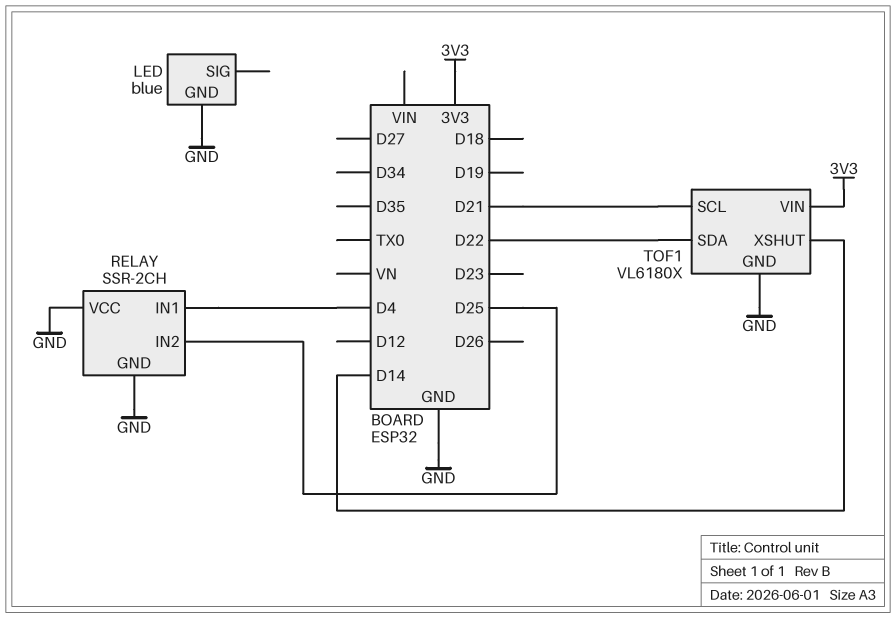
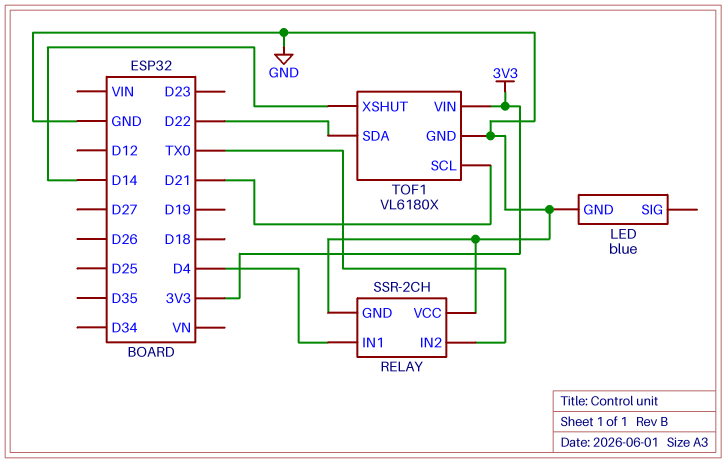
RELAY pin IN2: D25 -> TX0

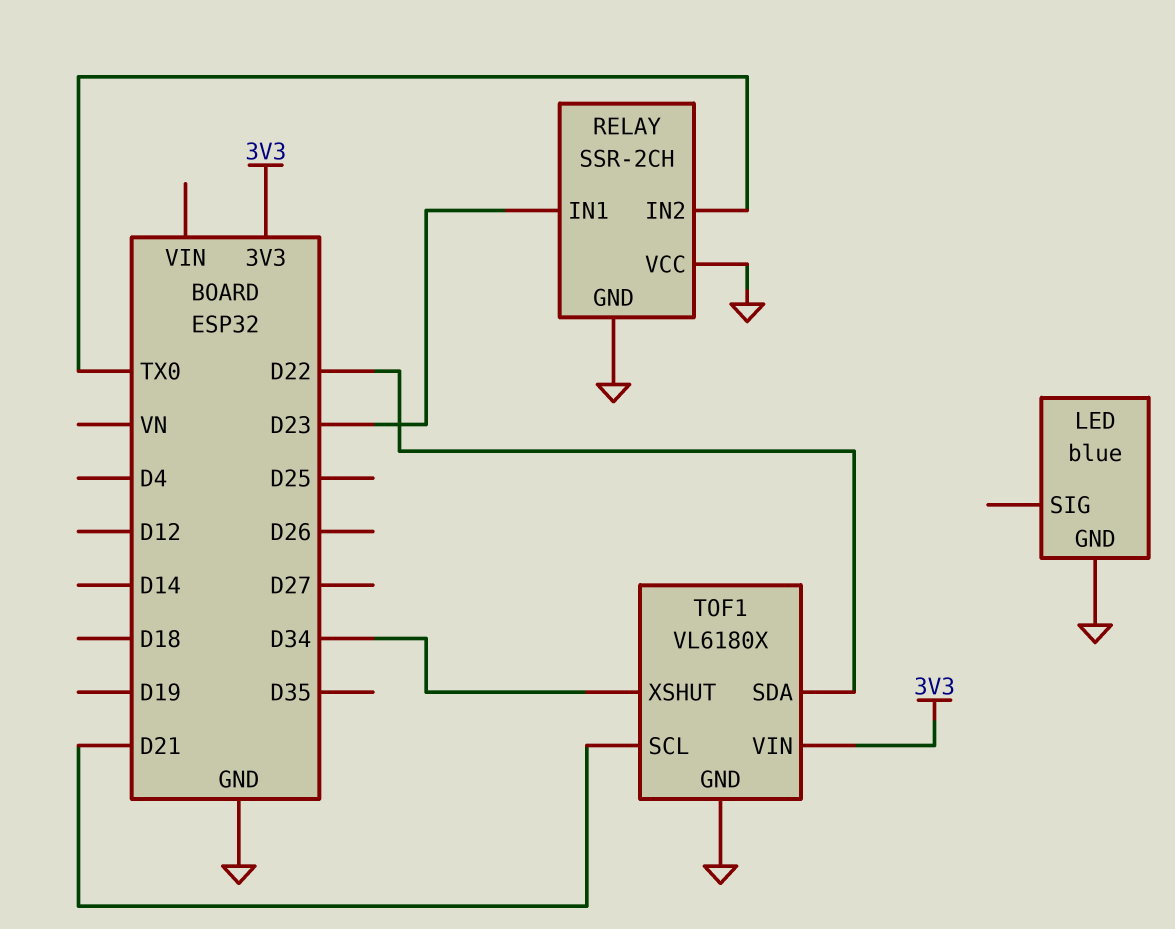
RELAY pin IN1: D4 -> D23
TOF1 pin XSHUT: D14 -> D34

